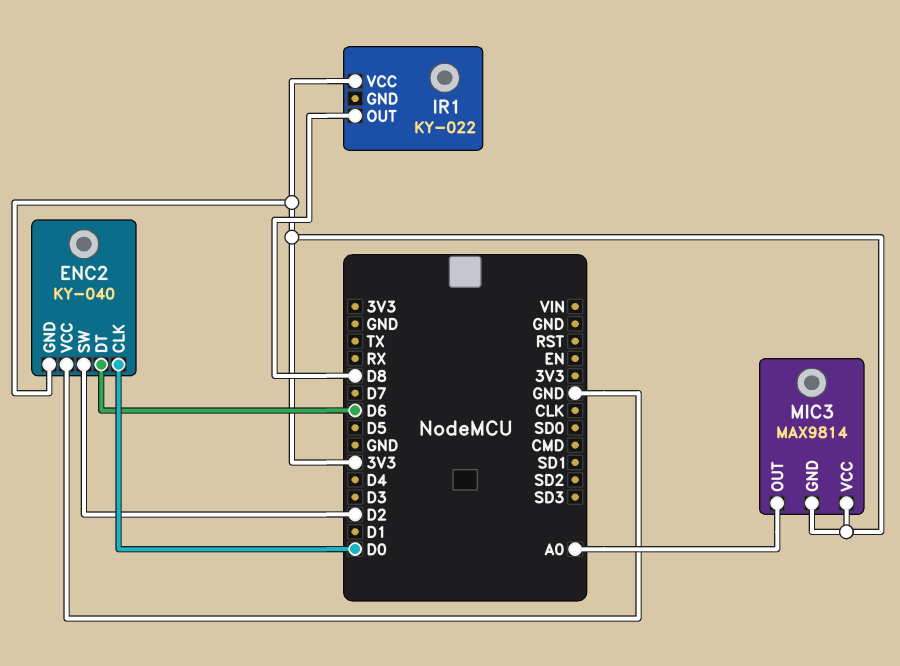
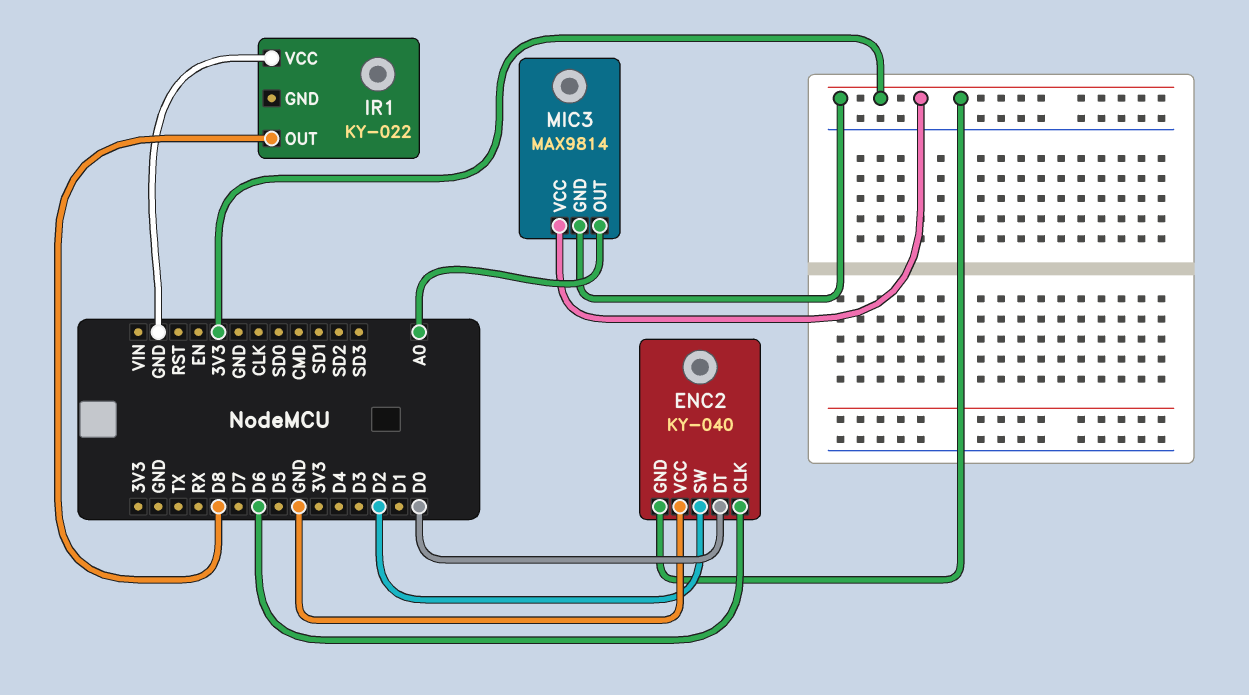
ENC2 pin CLK: D0 -> D6
ENC2 pin DT: D6 -> D0
IR1 pin VCC: 3V3 -> GND

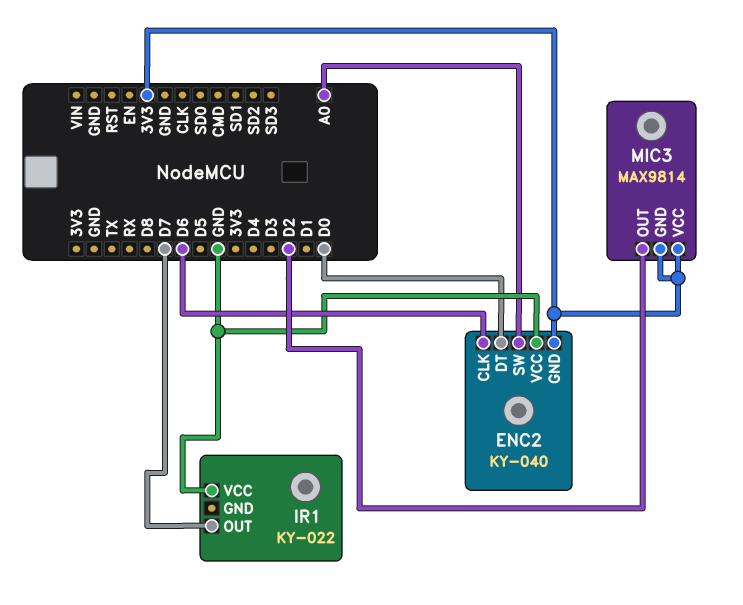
ENC2 pin SW: D2 -> A0
IR1 pin OUT: D8 -> D7
MIC3 pin OUT: A0 -> D2

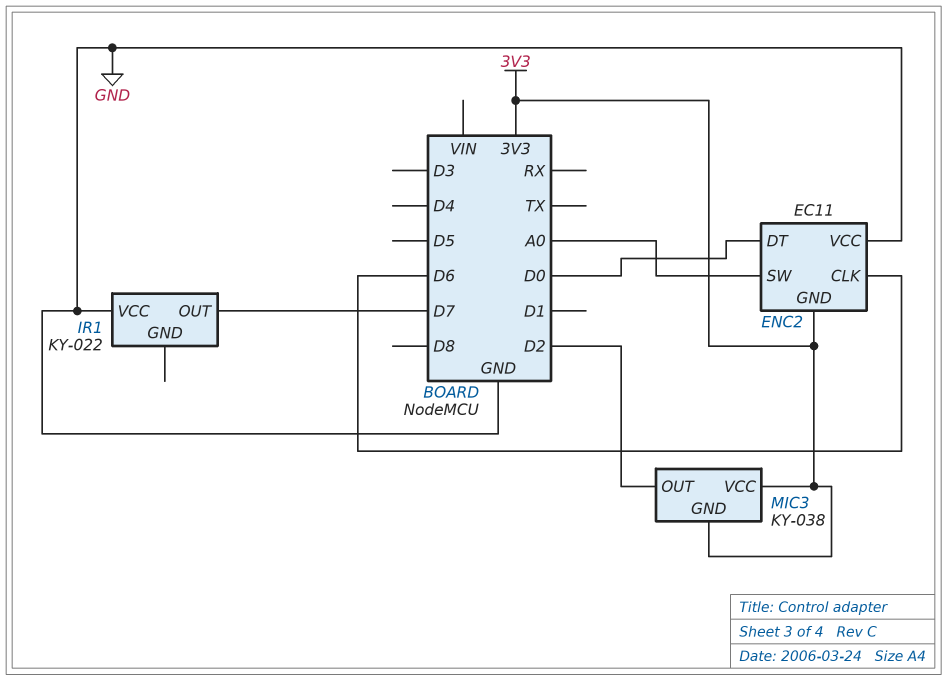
ENC2: KY-040 -> EC11
MIC3: MAX9814 -> KY-038

